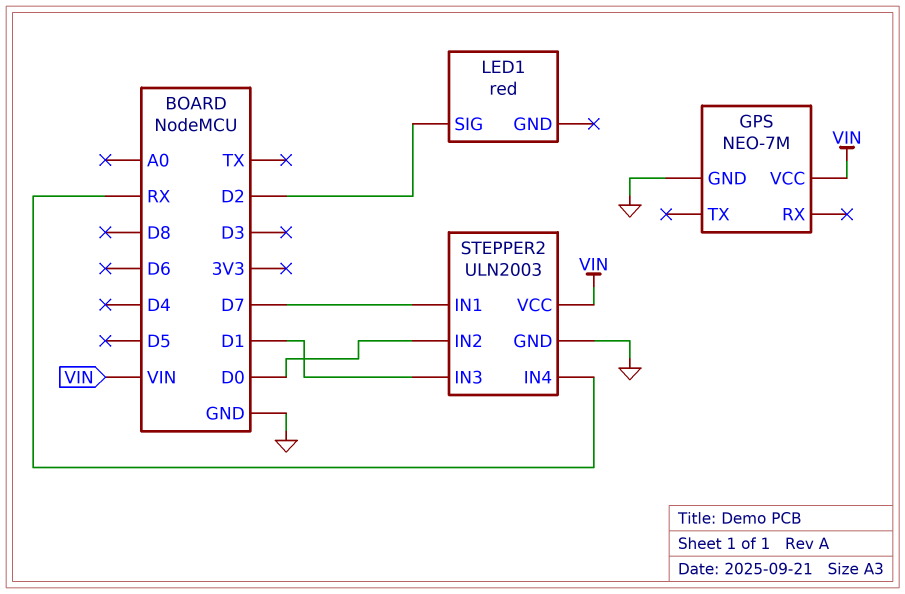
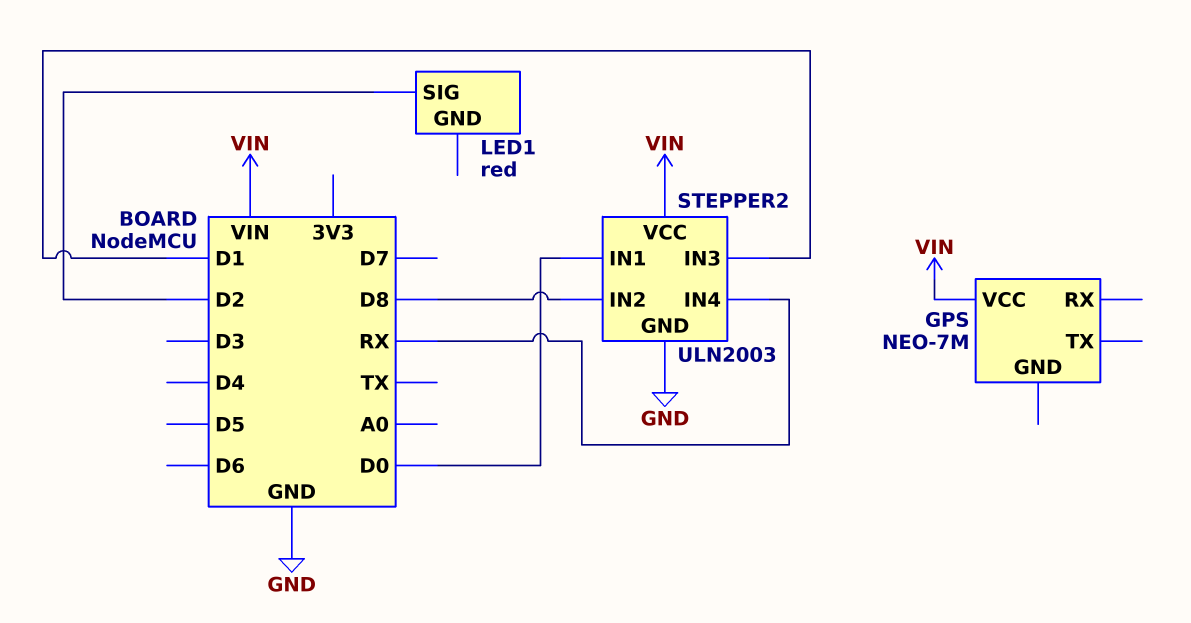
GPS pin GND: GND -> none
STEPPER2 pin IN1: D7 -> D0
STEPPER2 pin IN2: D0 -> D8

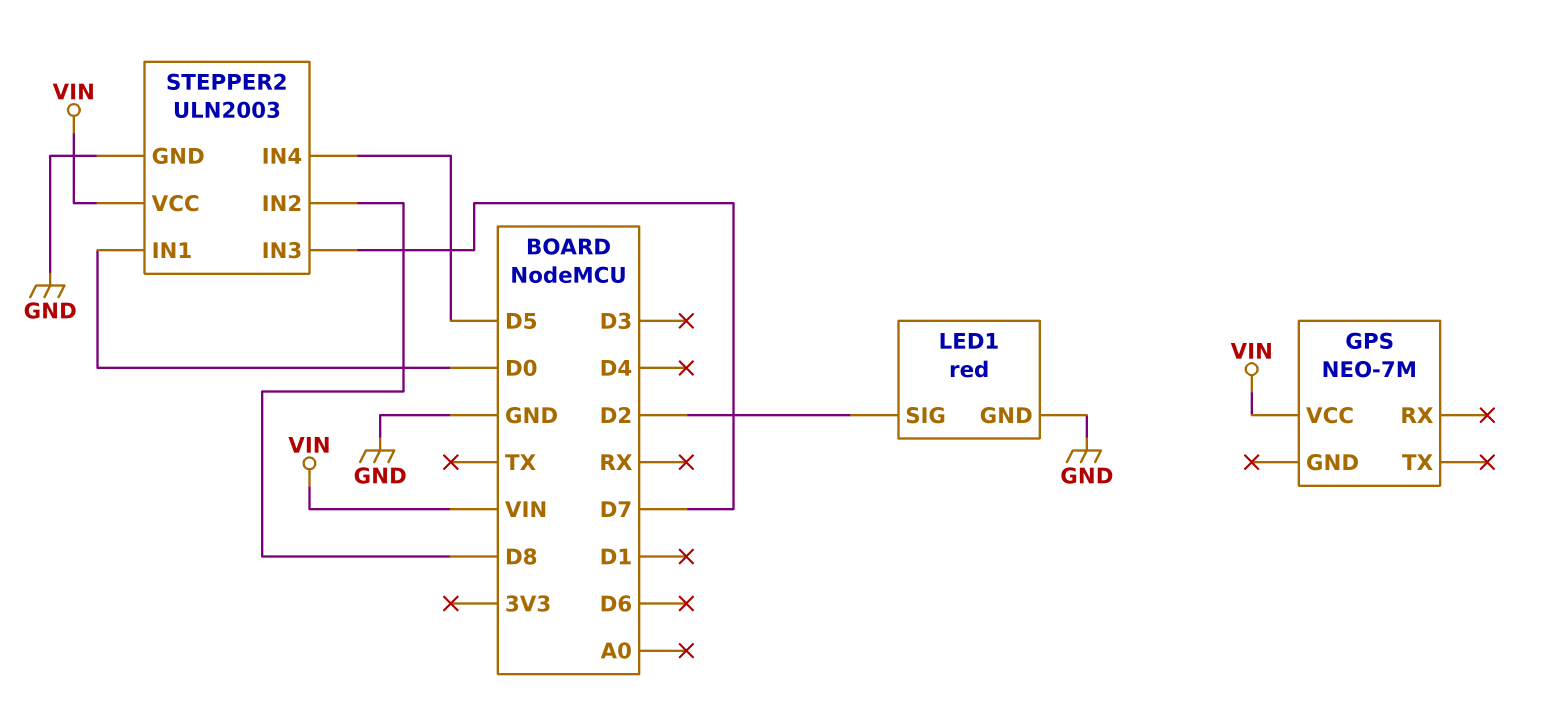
LED1 pin GND: none -> GND
STEPPER2 pin IN3: D1 -> D7
STEPPER2 pin IN4: RX -> D5

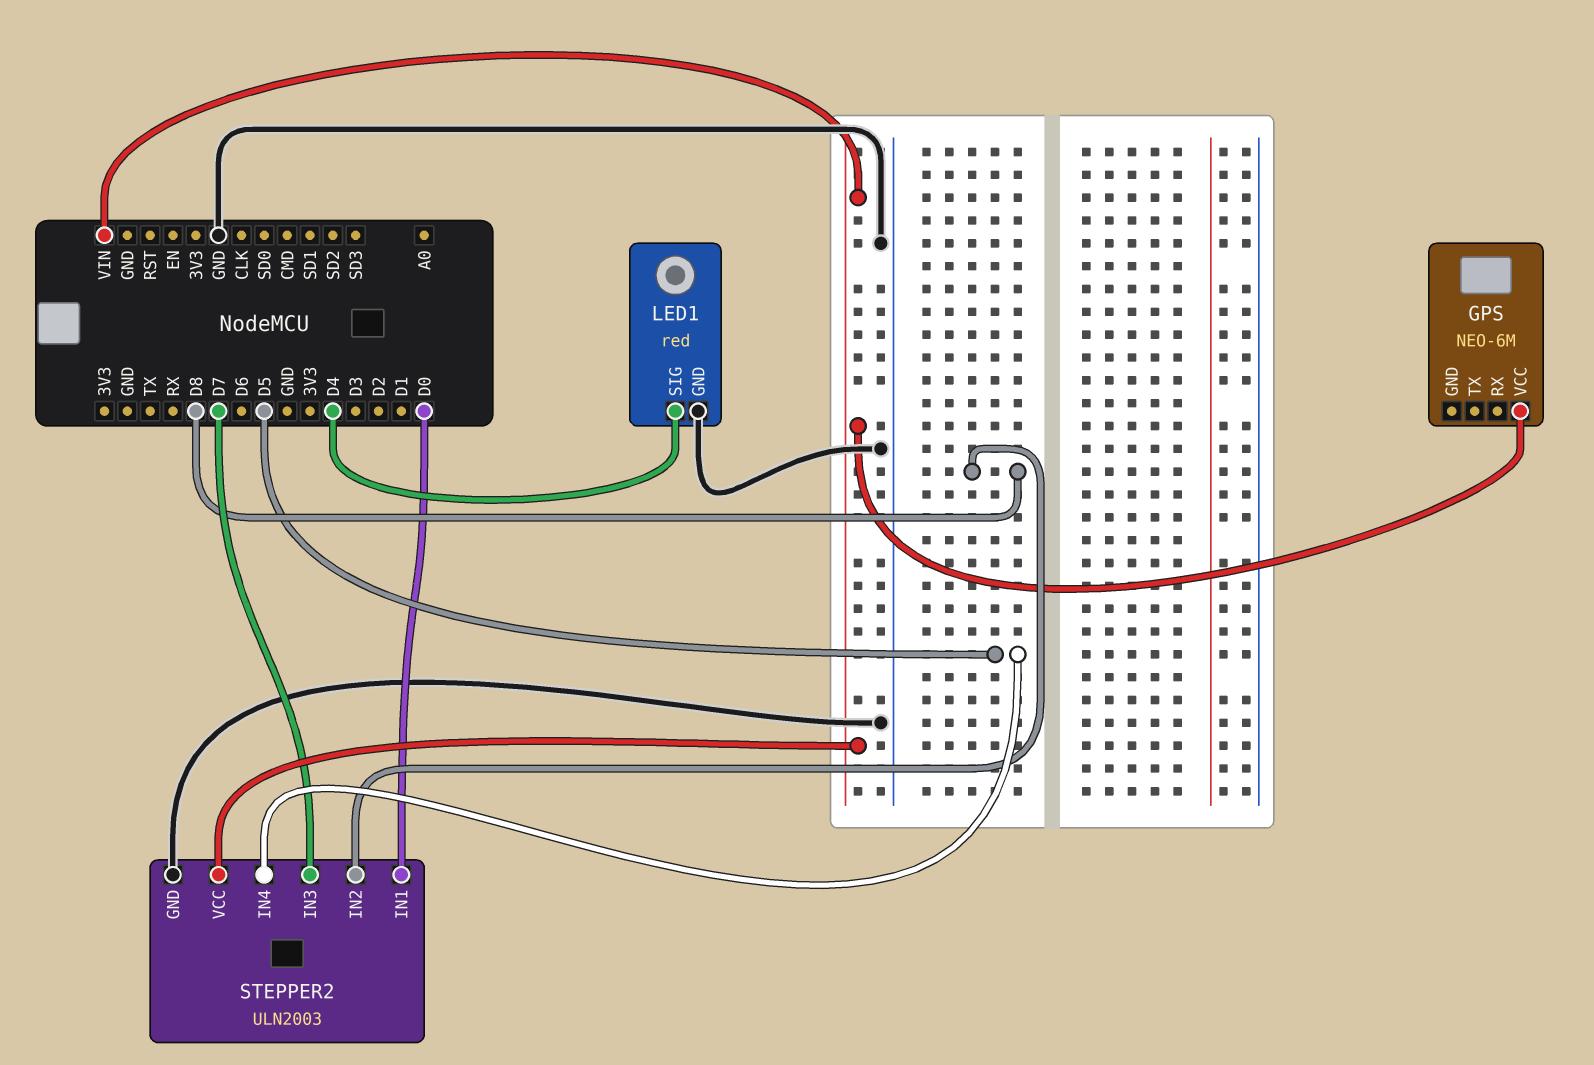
GPS: NEO-7M -> NEO-6M
LED1 pin SIG: D2 -> D4

